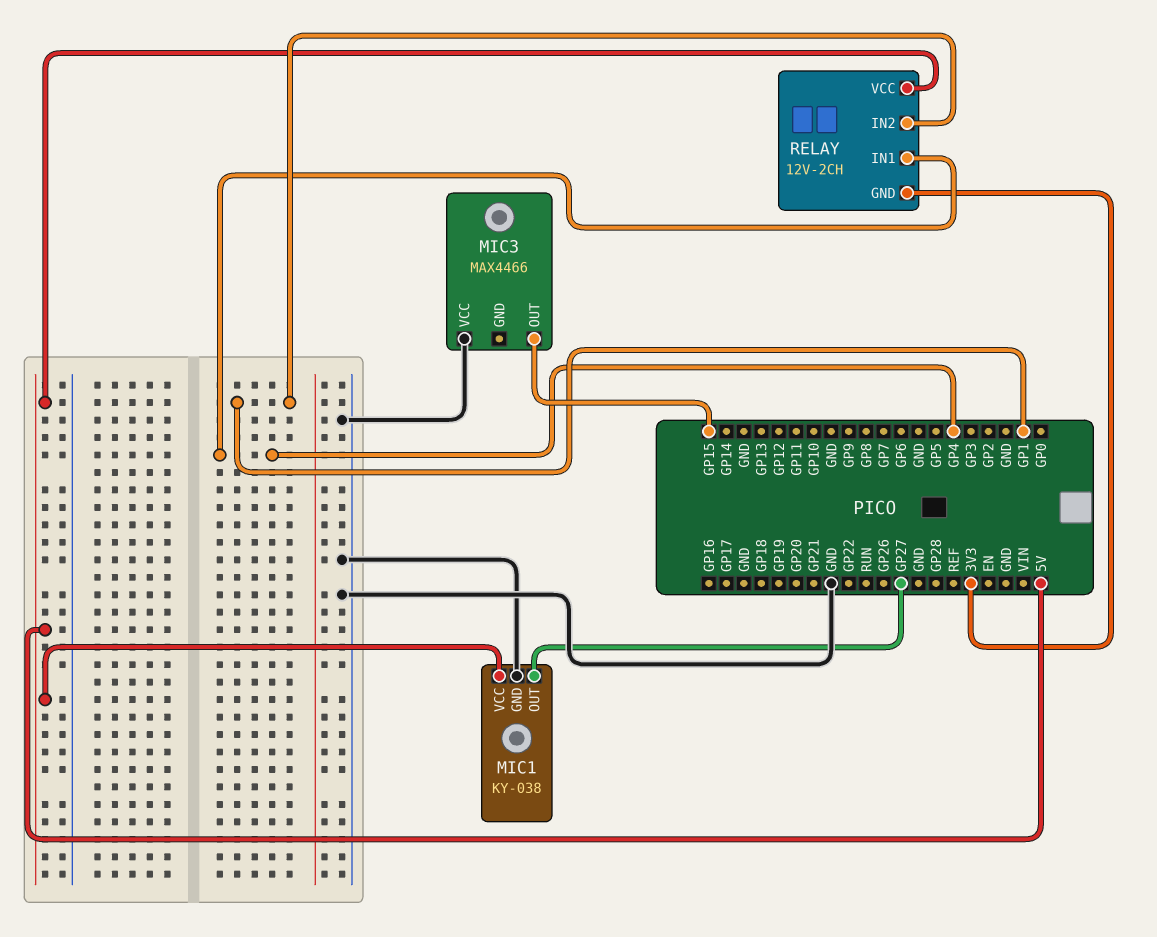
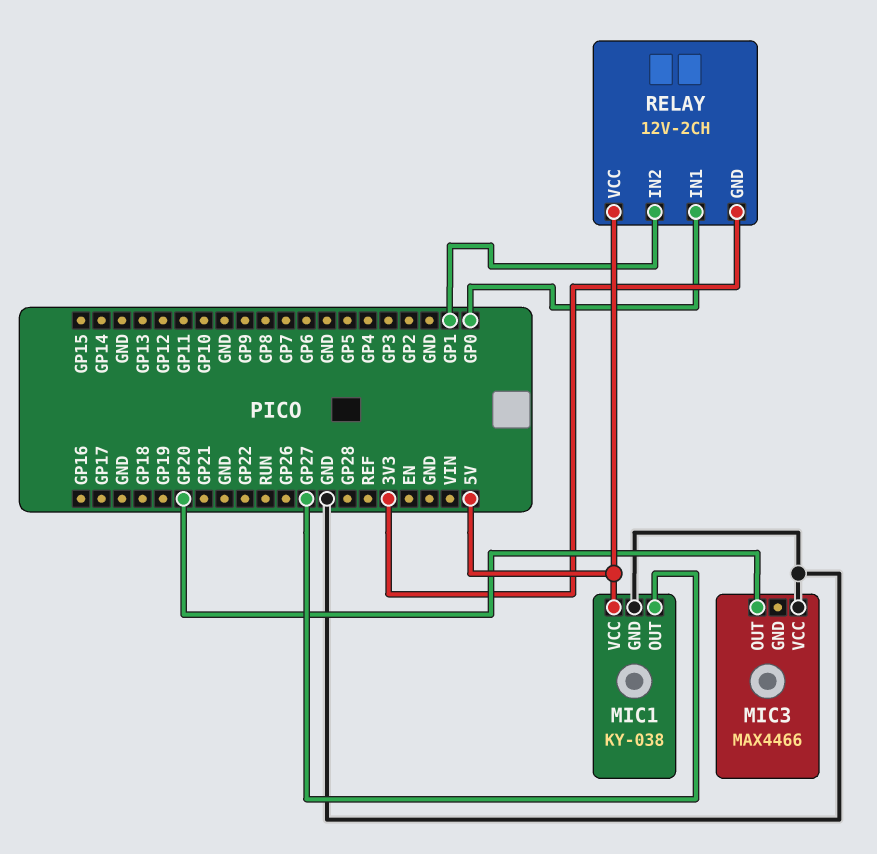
MIC3 pin OUT: GP15 -> GP20
RELAY pin IN1: GP4 -> GP0

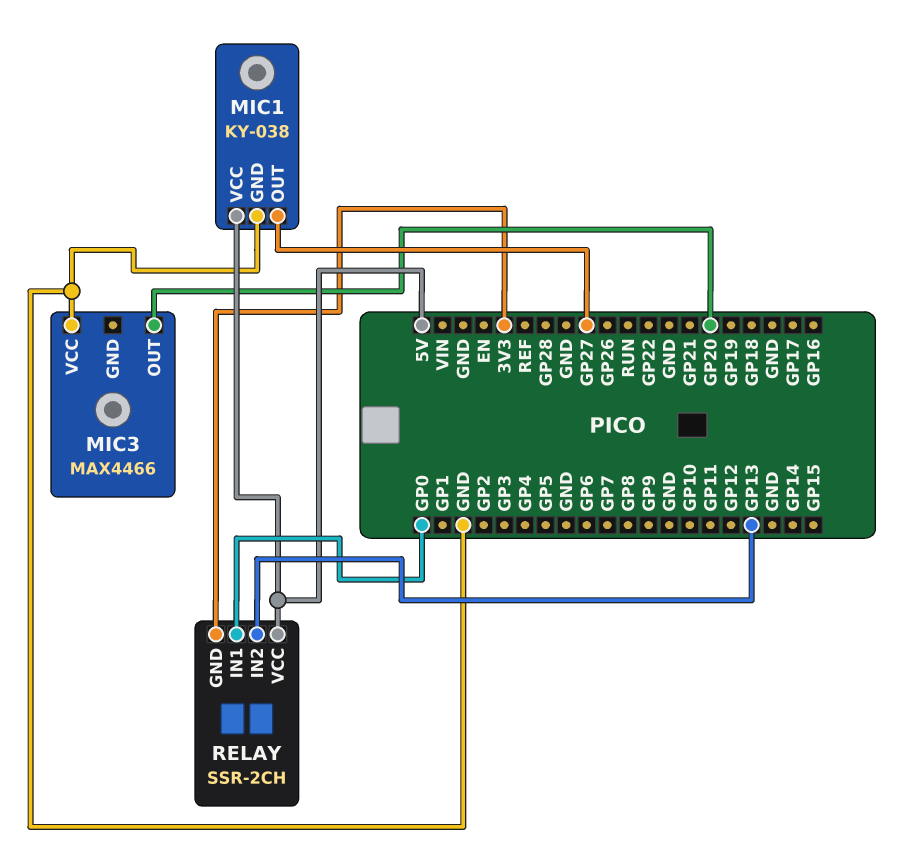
RELAY: 12V-2CH -> SSR-2CH
RELAY pin IN2: GP1 -> GP13

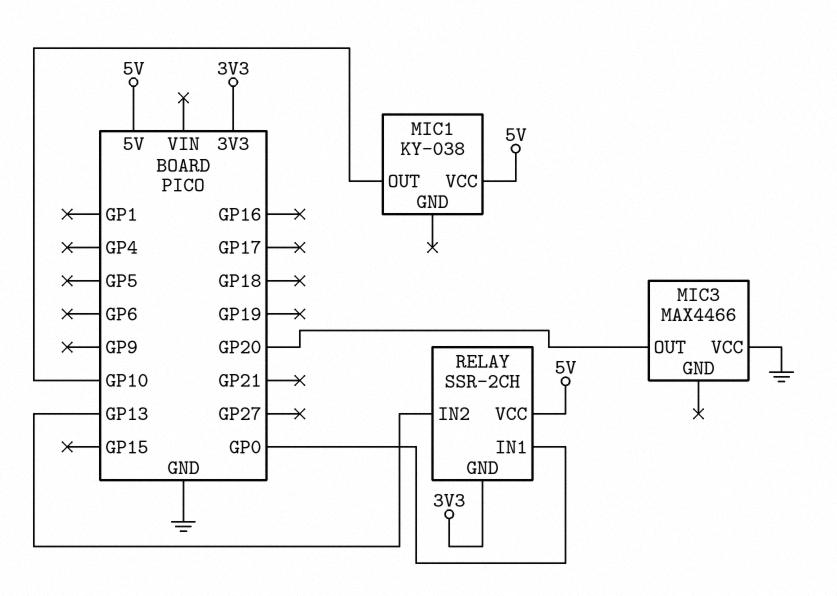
MIC1 pin GND: GND -> none
MIC1 pin OUT: GP27 -> GP10

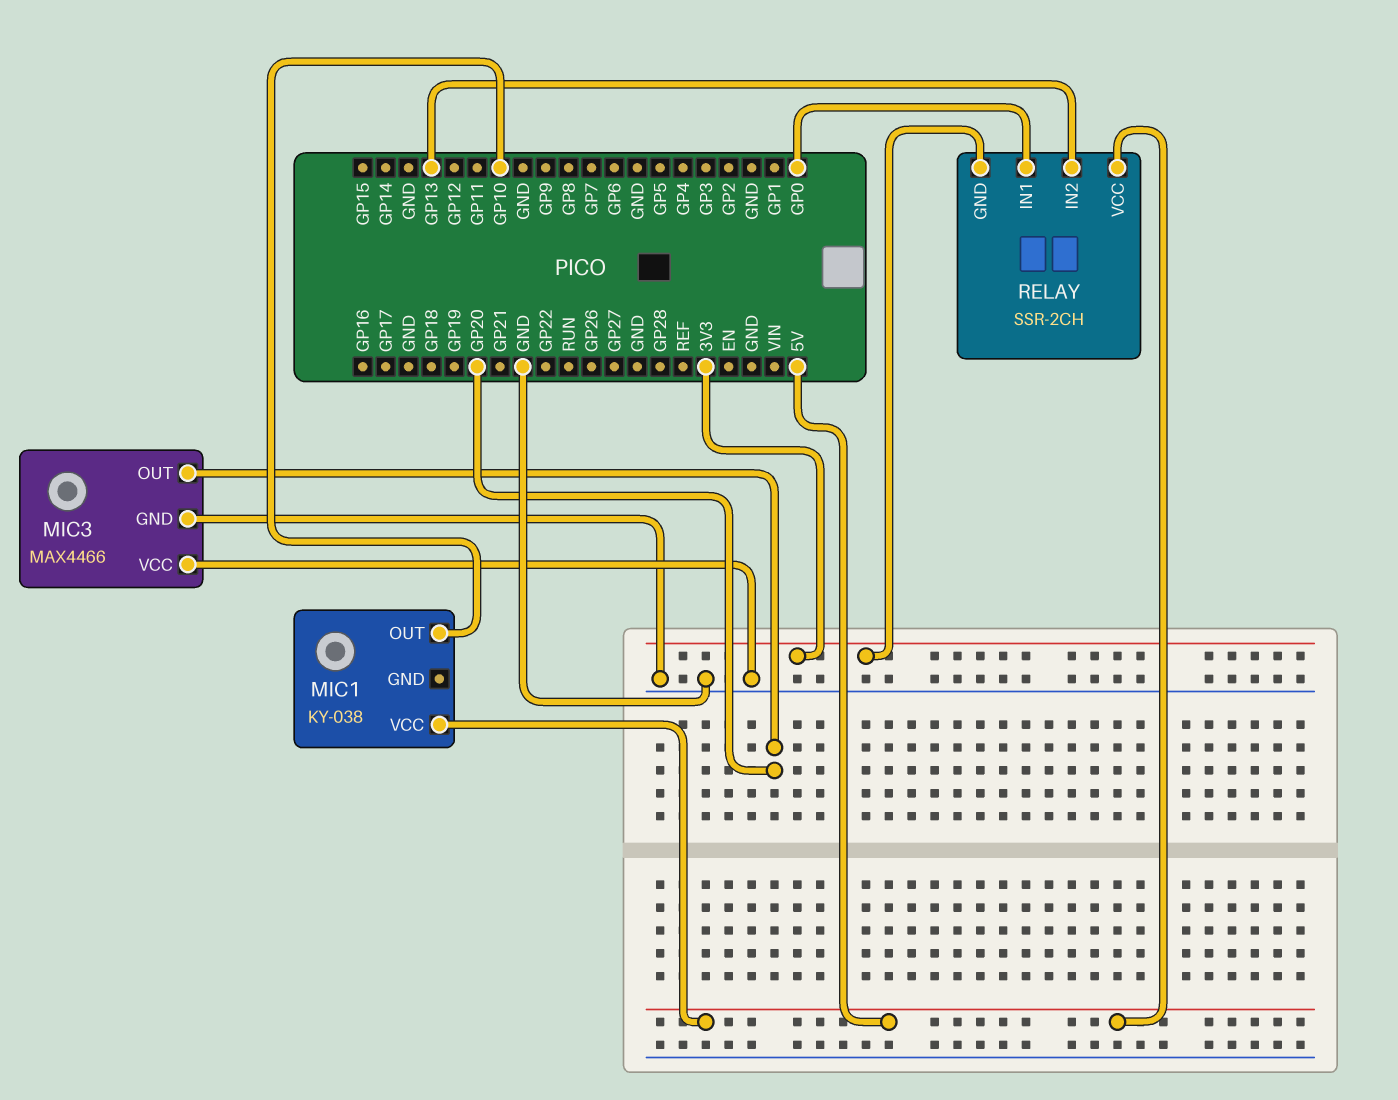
MIC3 pin GND: none -> GND

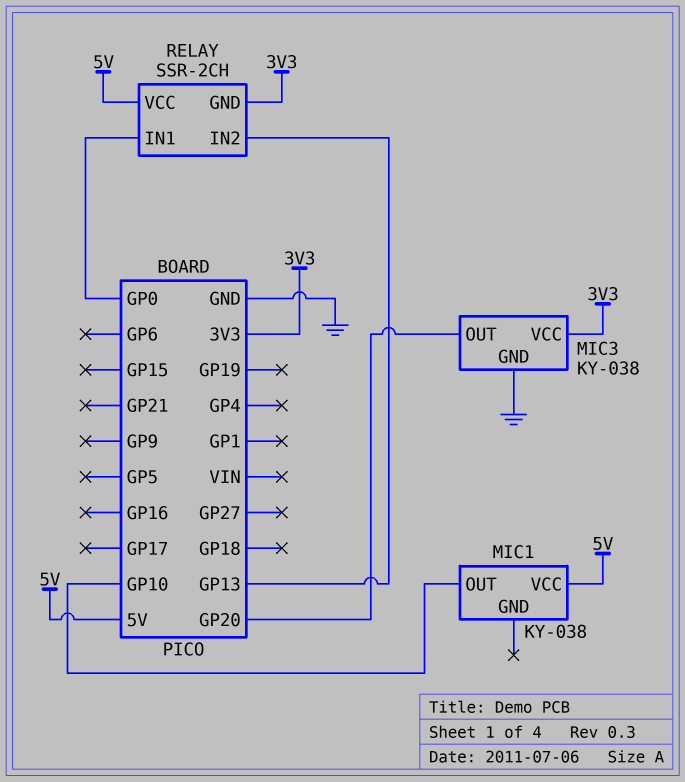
MIC3: MAX4466 -> KY-038
MIC3 pin VCC: GND -> 3V3

